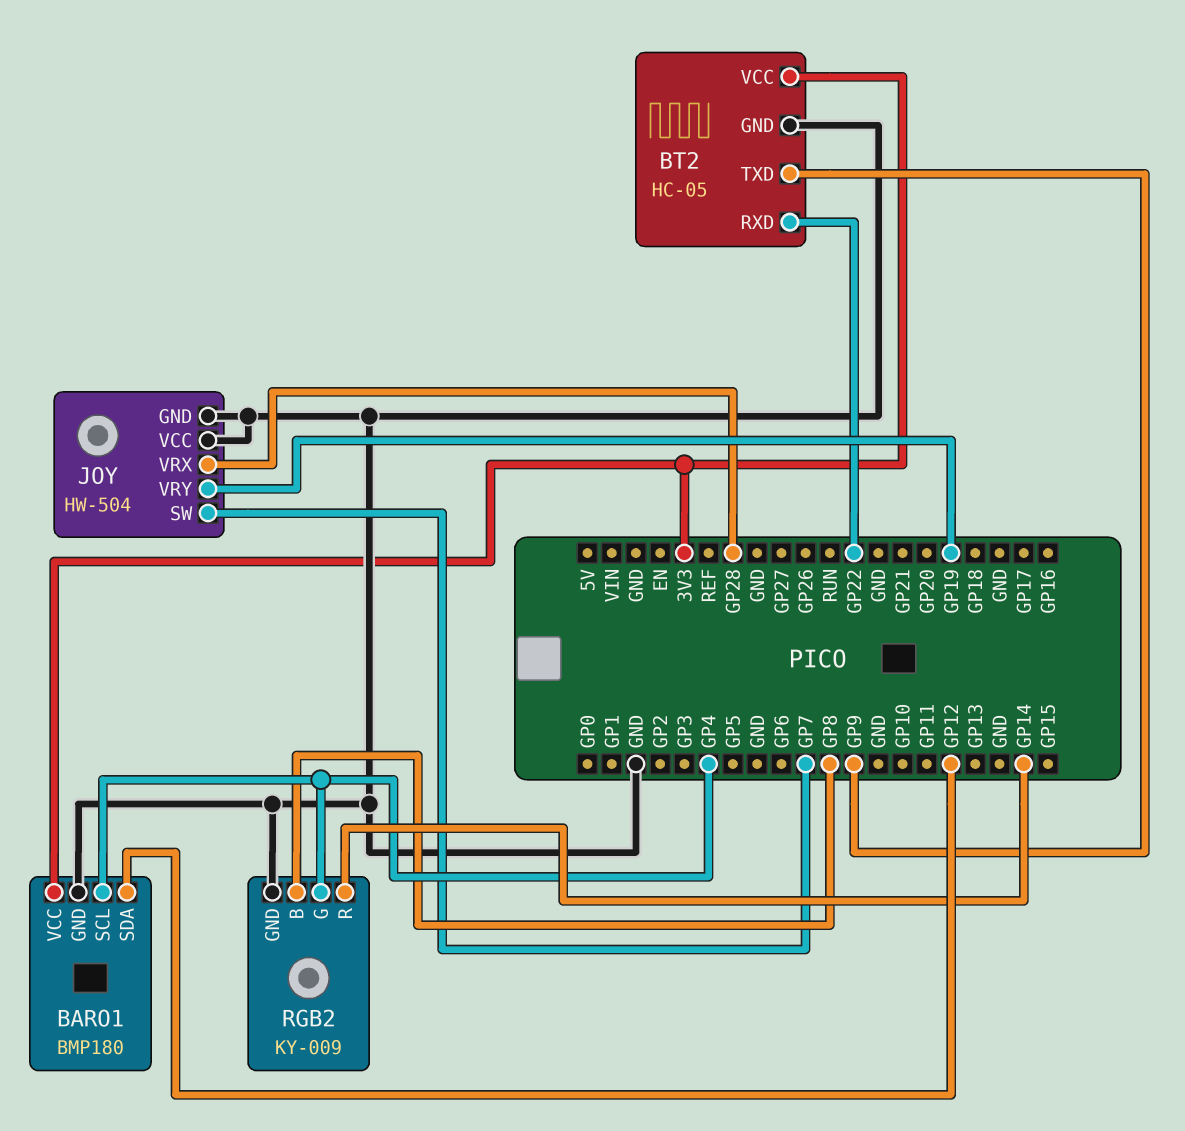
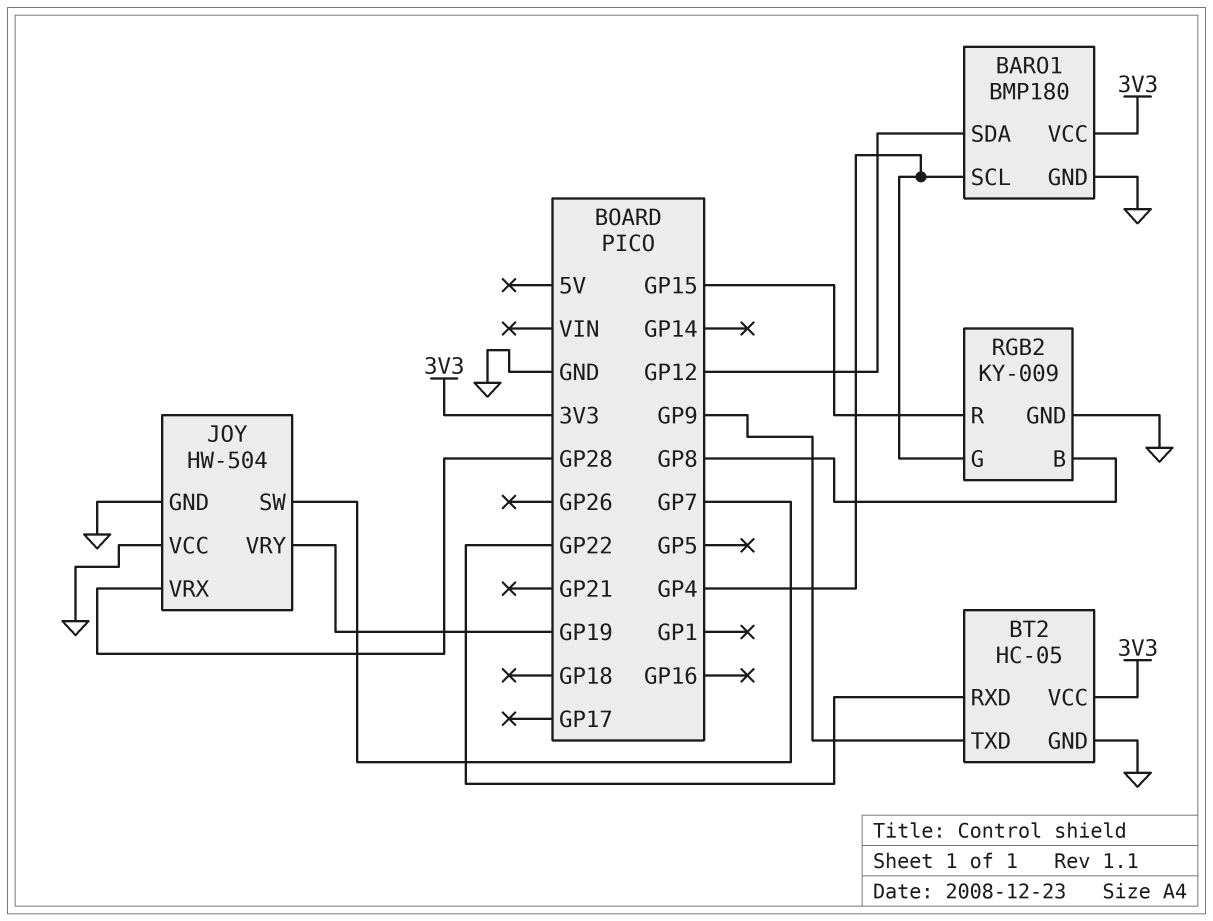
RGB2 pin R: GP14 -> GP15

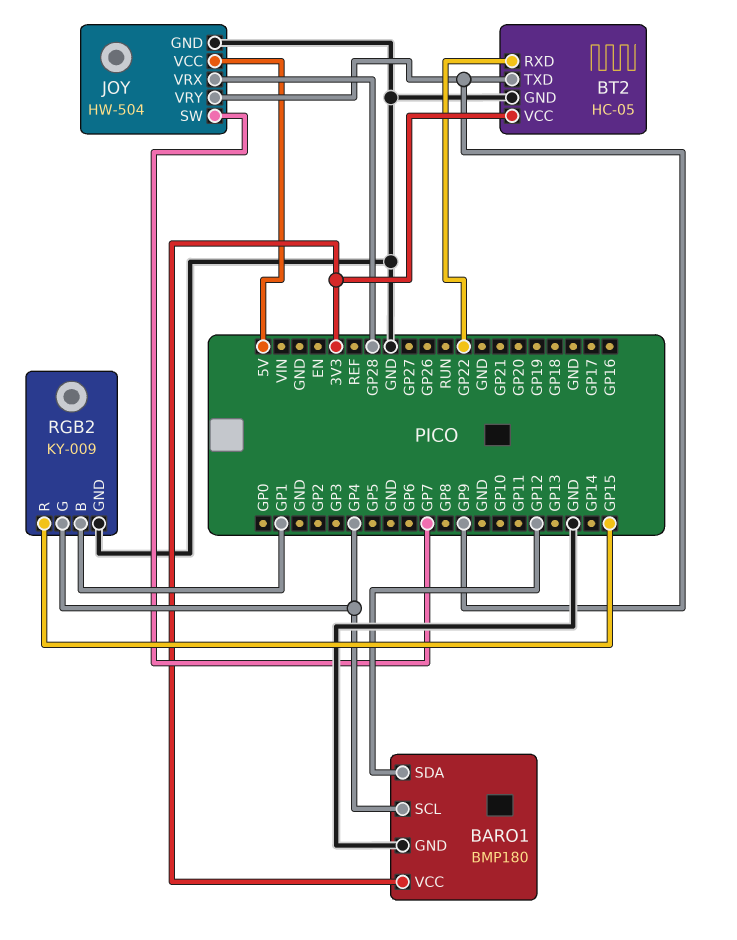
JOY pin VCC: GND -> 5V
JOY pin VRY: GP19 -> GP9
RGB2 pin B: GP8 -> GP1

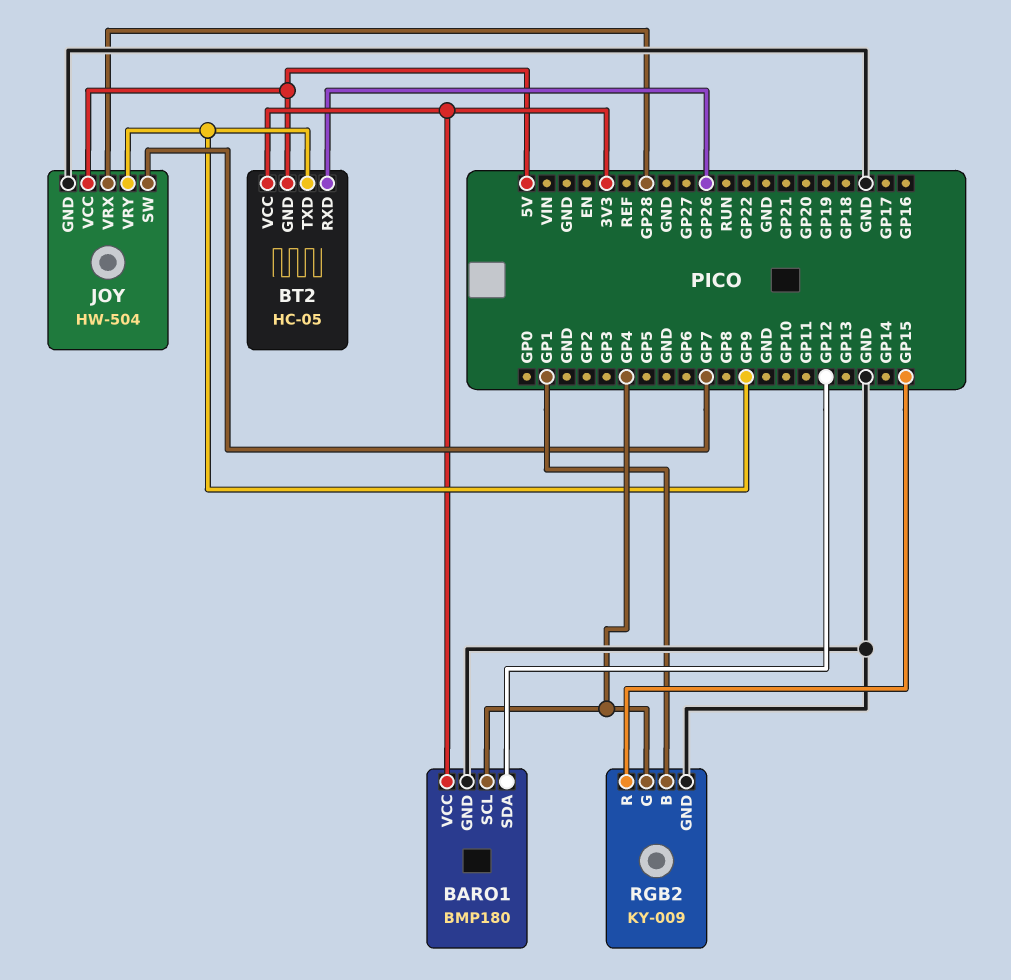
BT2 pin GND: GND -> 5V
BT2 pin RXD: GP22 -> GP26

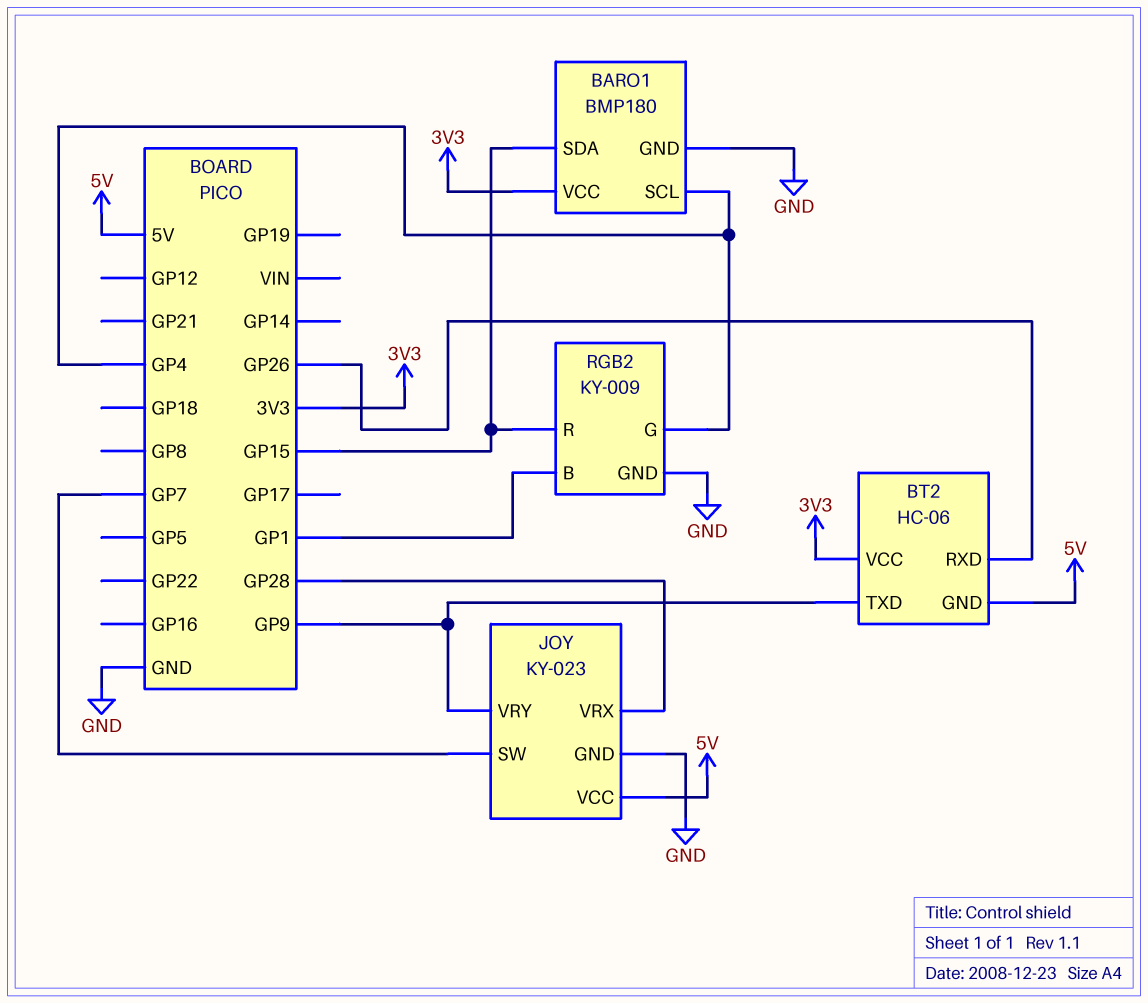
BARO1 pin SDA: GP12 -> GP15
BT2: HC-05 -> HC-06
JOY: HW-504 -> KY-023

